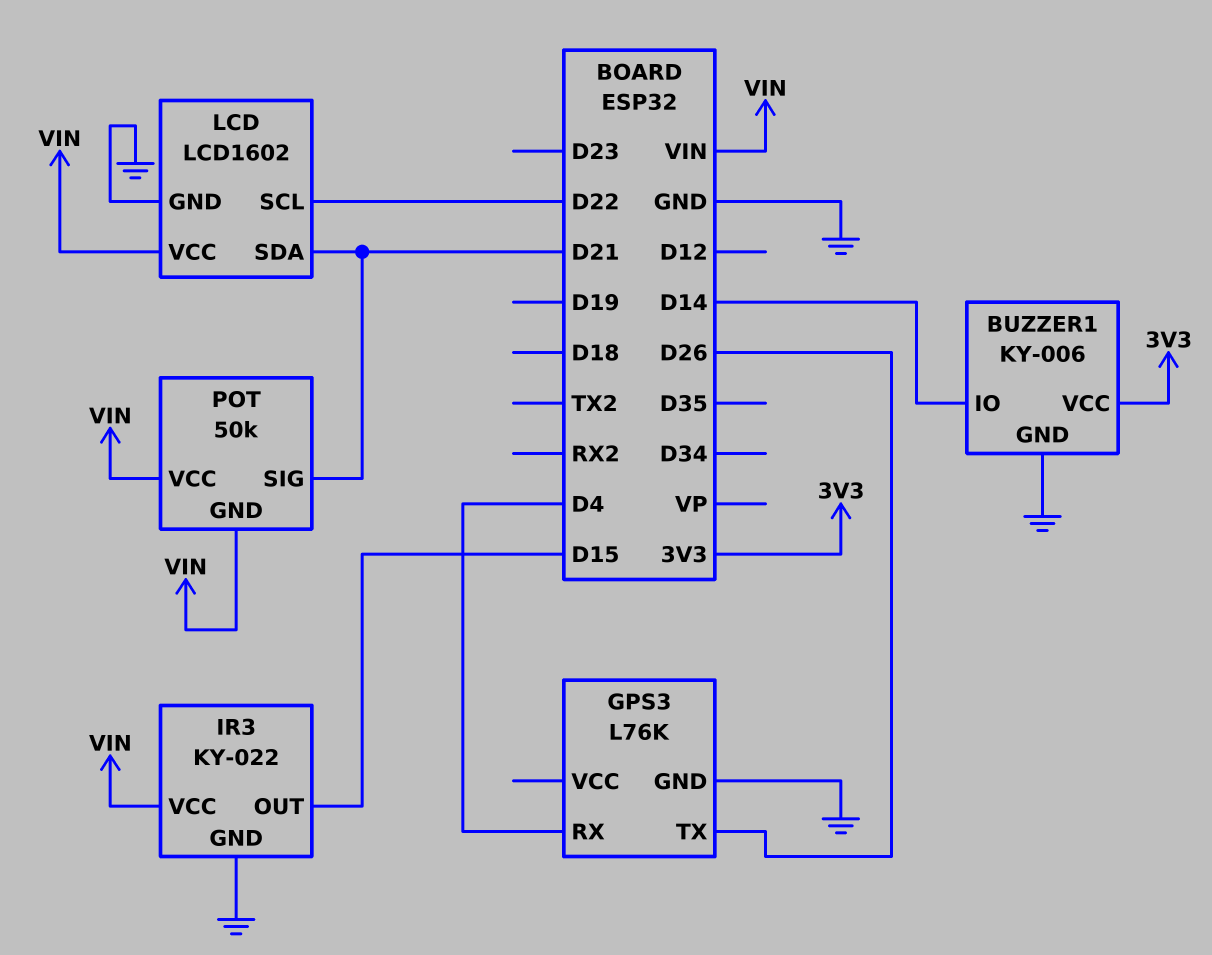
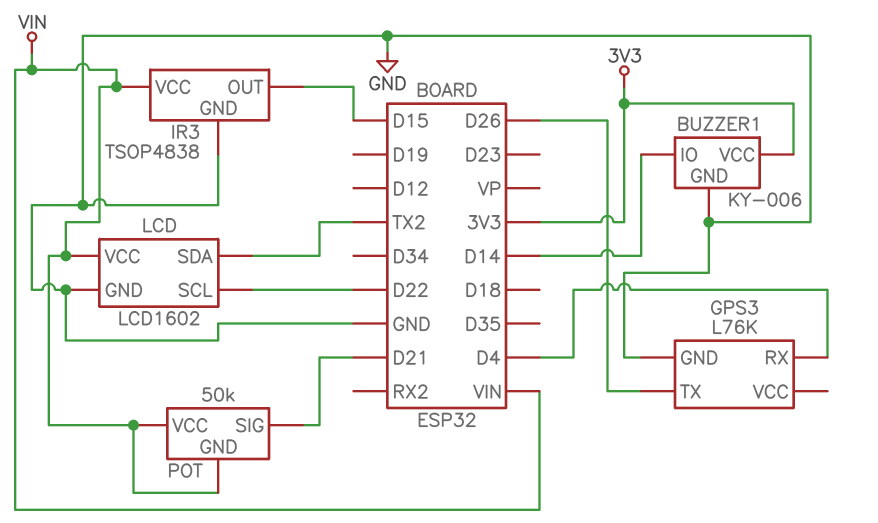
IR3: KY-022 -> TSOP4838
LCD pin SDA: D21 -> TX2

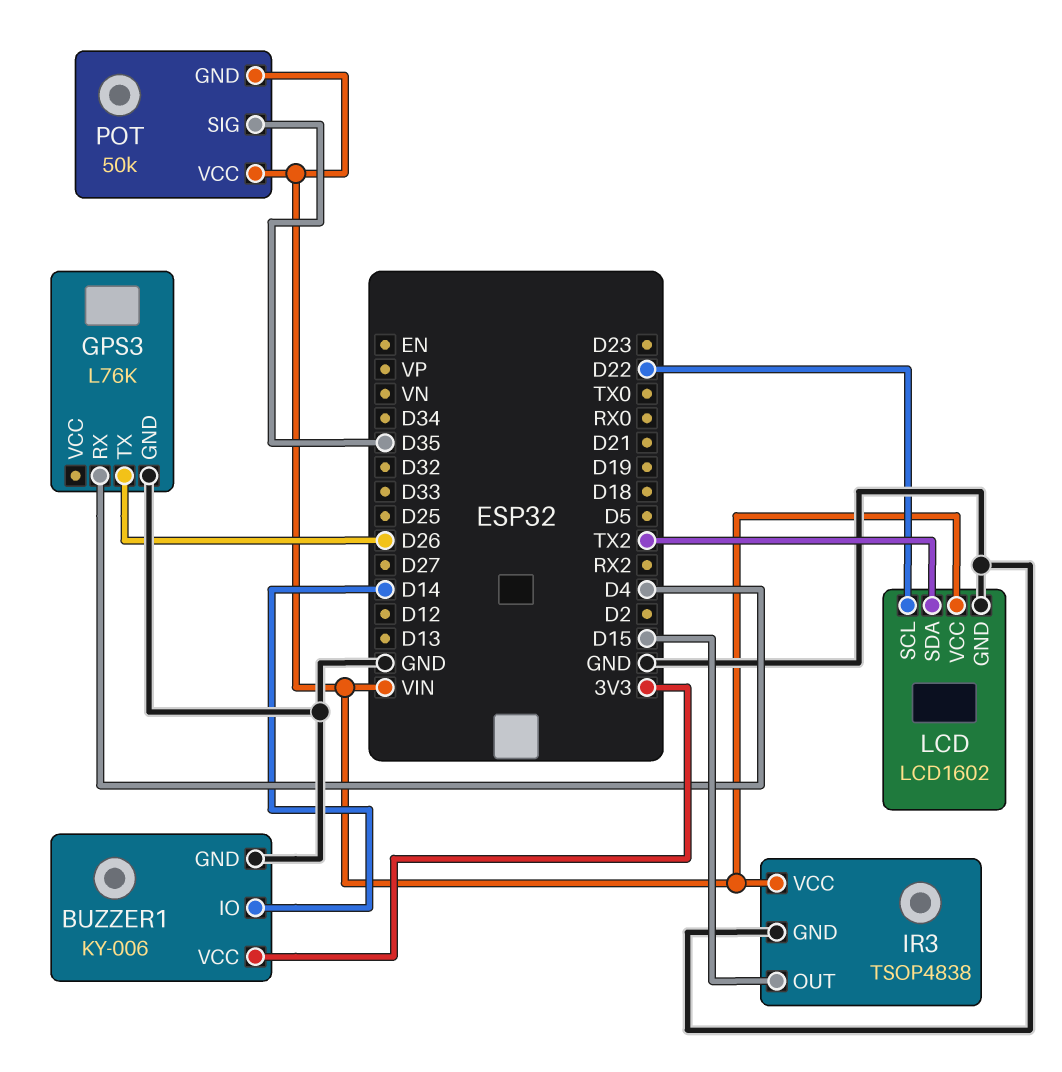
POT pin SIG: D21 -> D35

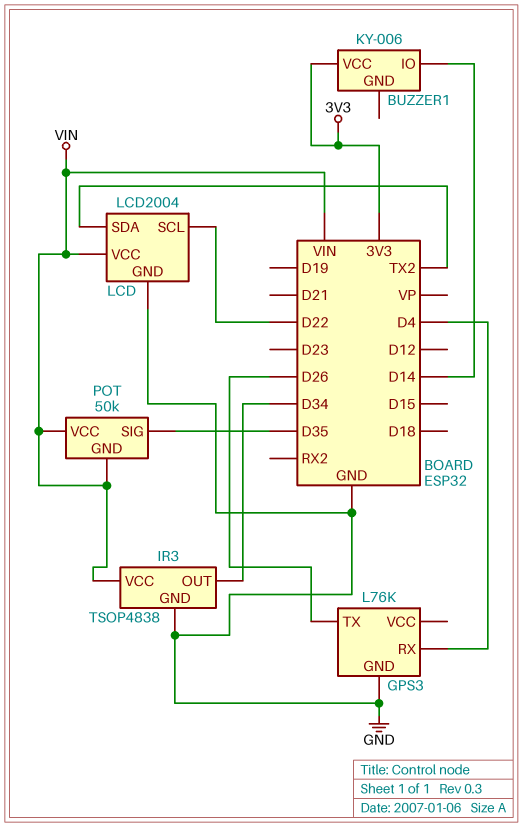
BUZZER1 pin GND: GND -> none
IR3 pin OUT: D15 -> D34
LCD: LCD1602 -> LCD2004

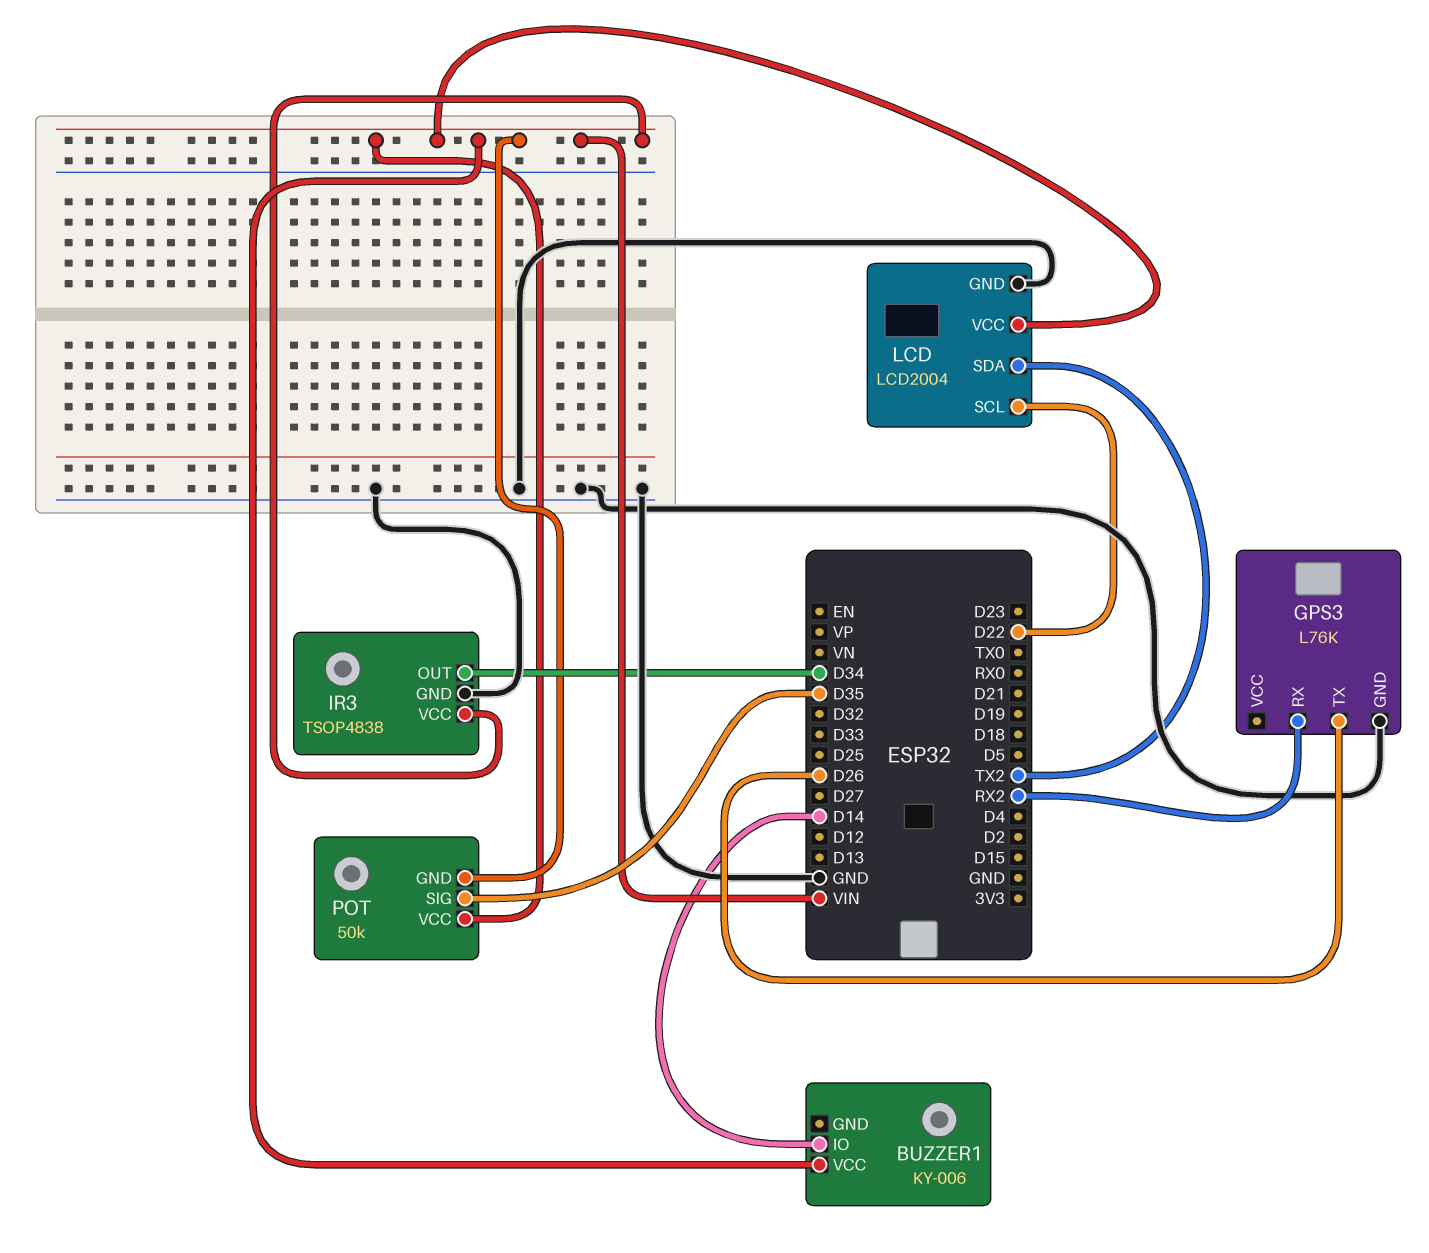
BUZZER1 pin VCC: 3V3 -> VIN
GPS3 pin RX: D4 -> RX2

